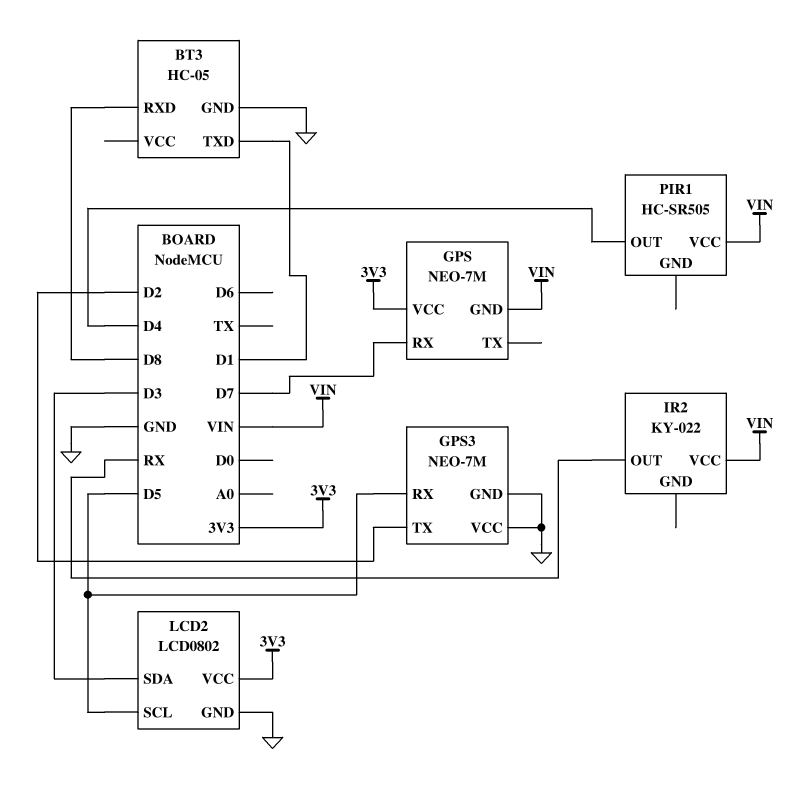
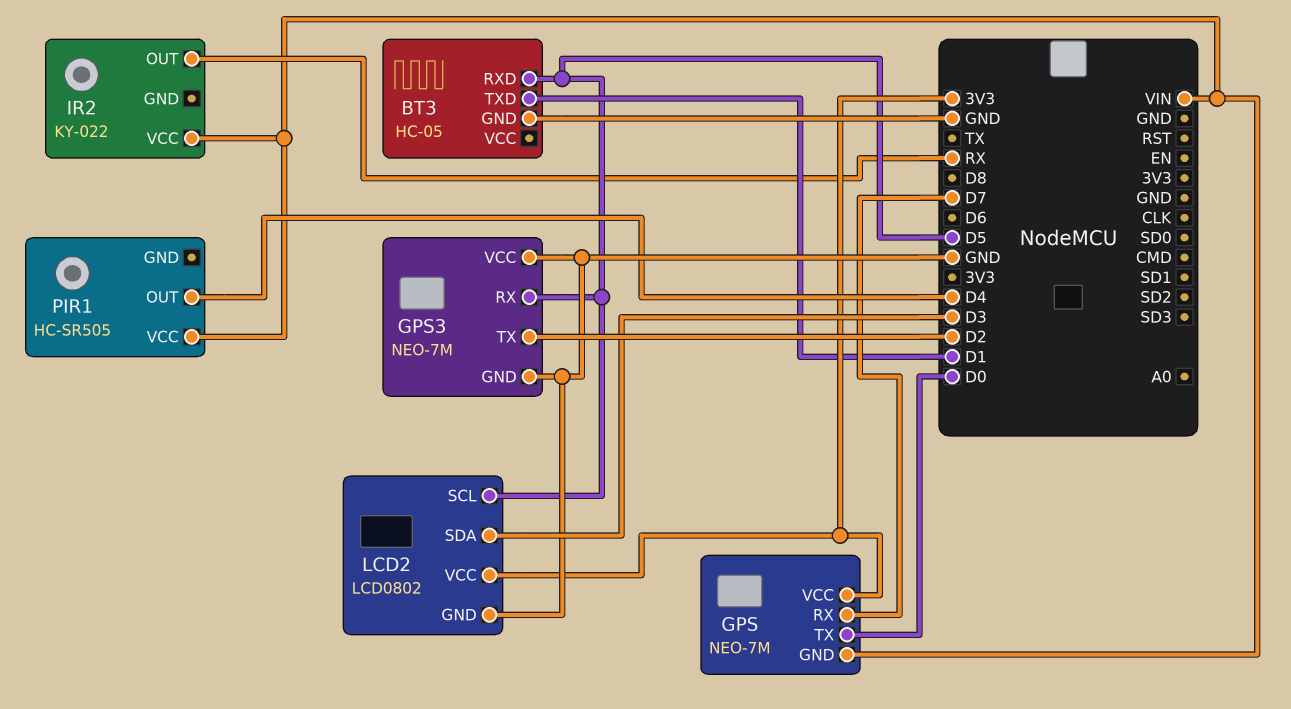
BT3 pin RXD: D8 -> D5
GPS pin TX: none -> D0

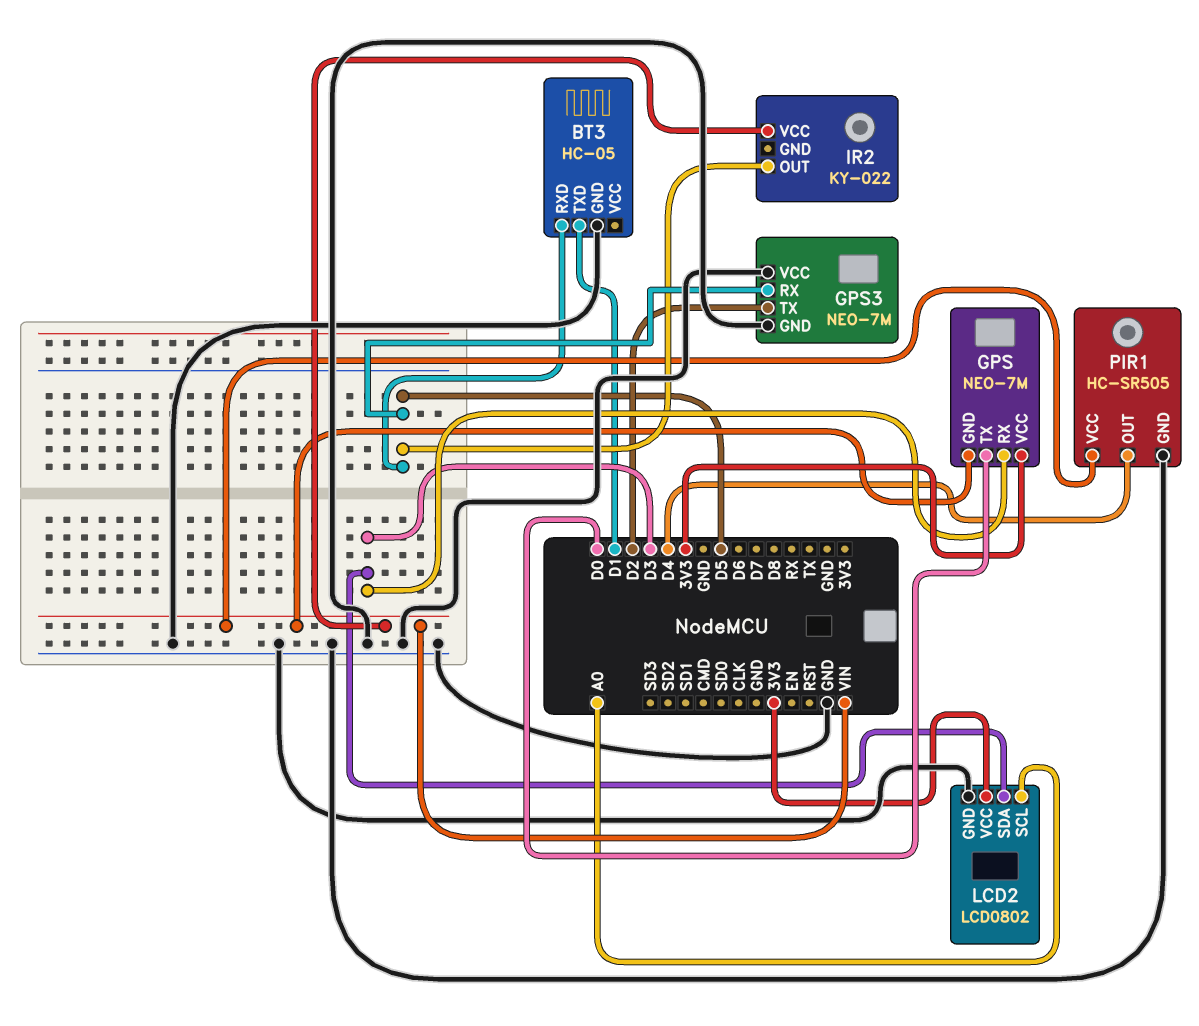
GPS pin RX: D7 -> D3
IR2 pin OUT: RX -> D5
LCD2 pin SCL: D5 -> A0
PIR1 pin GND: none -> GND

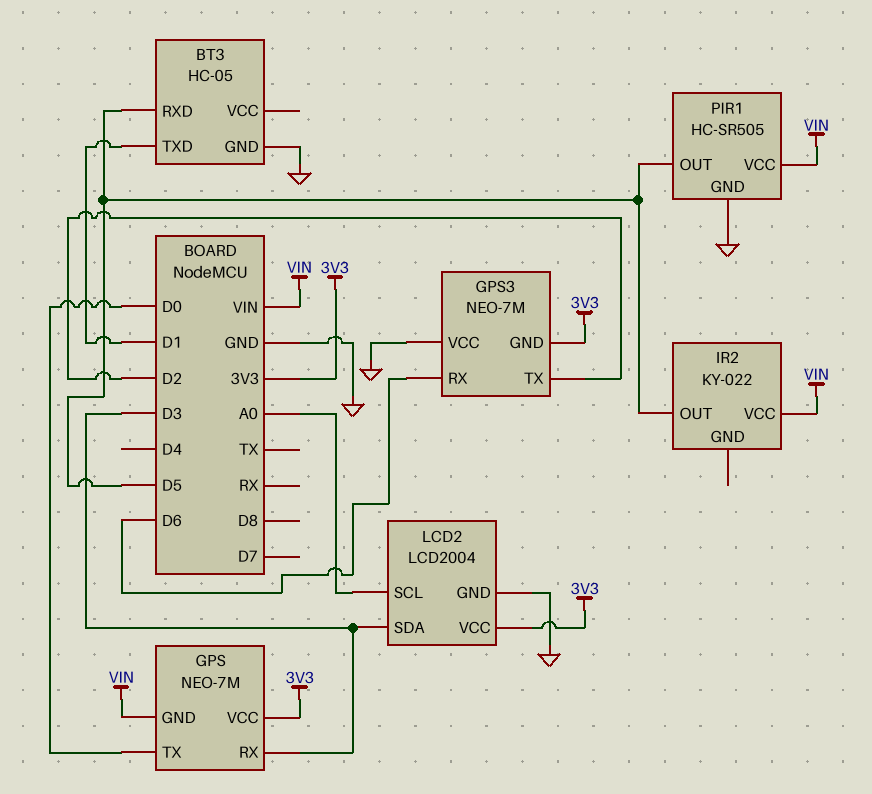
GPS3 pin GND: GND -> 3V3
GPS3 pin RX: D5 -> D6
LCD2: LCD0802 -> LCD2004
PIR1 pin OUT: D4 -> D5

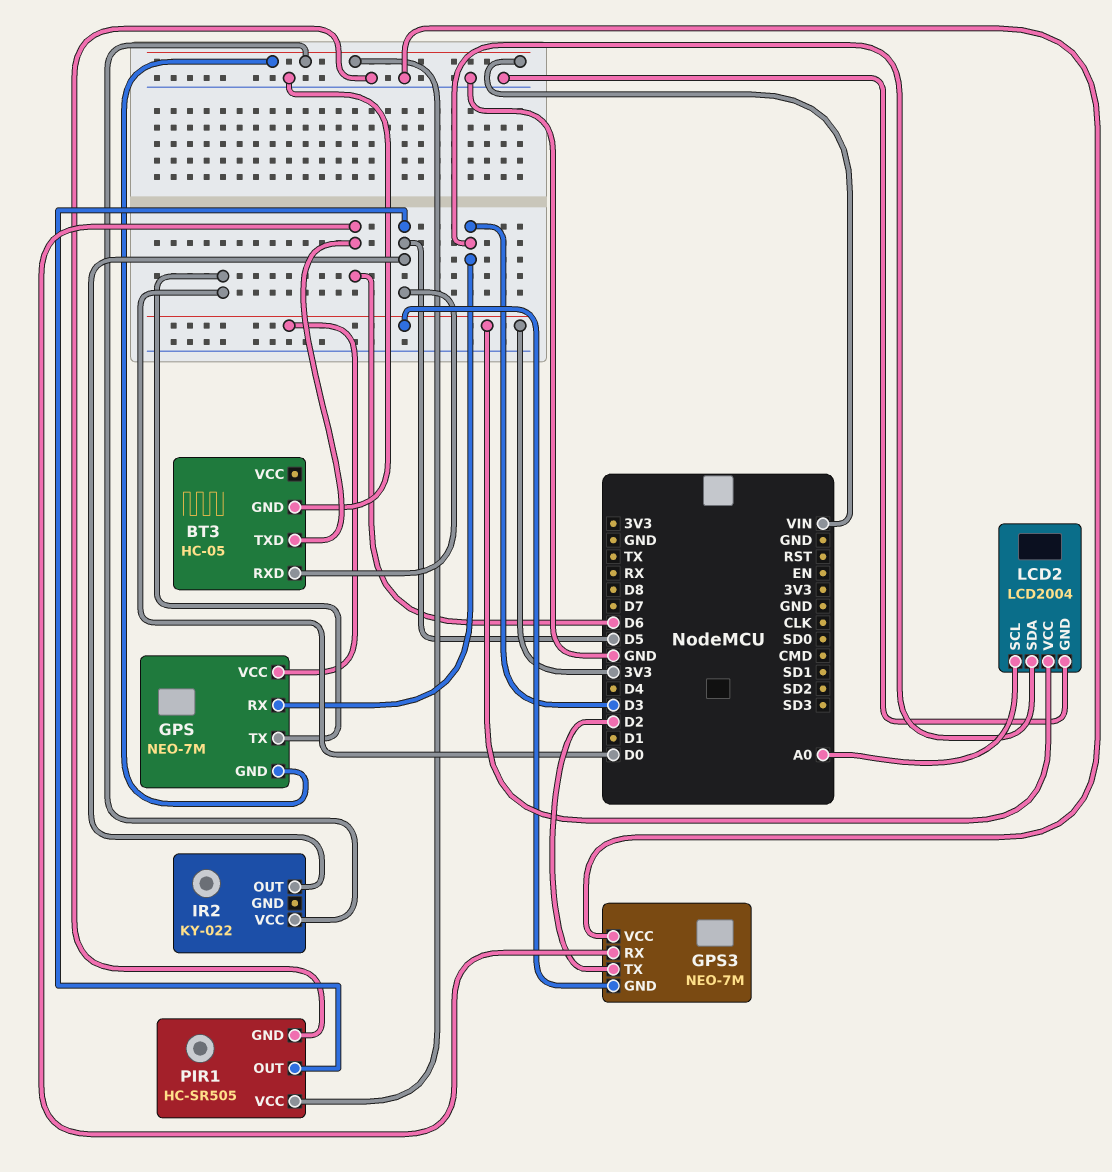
BT3 pin TXD: D1 -> D6

